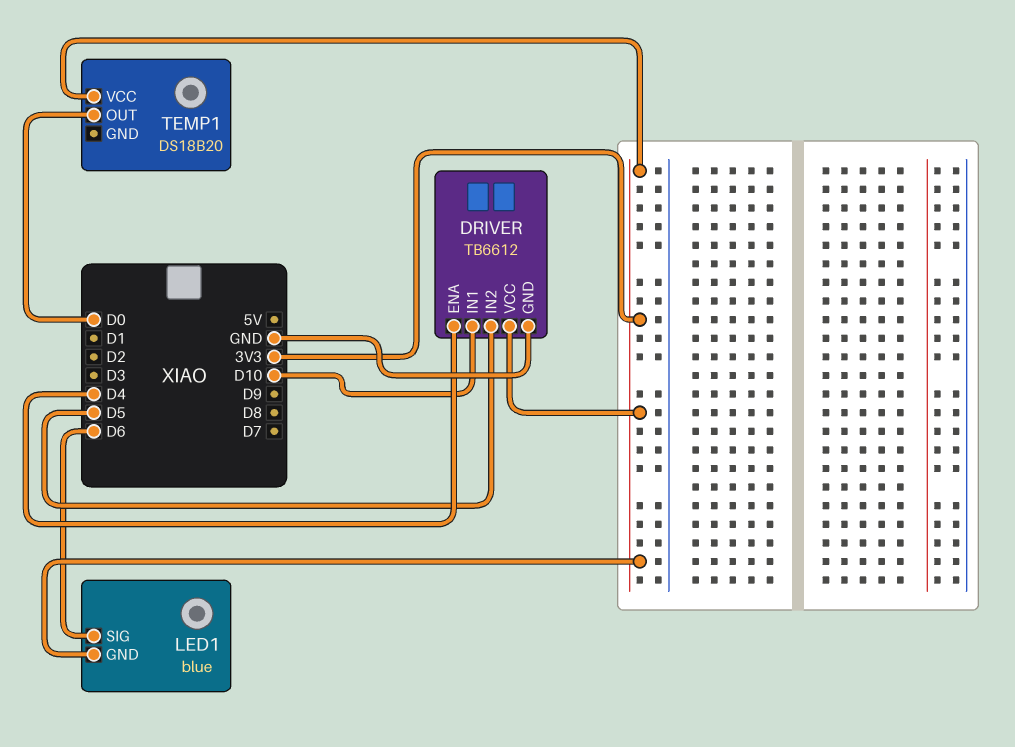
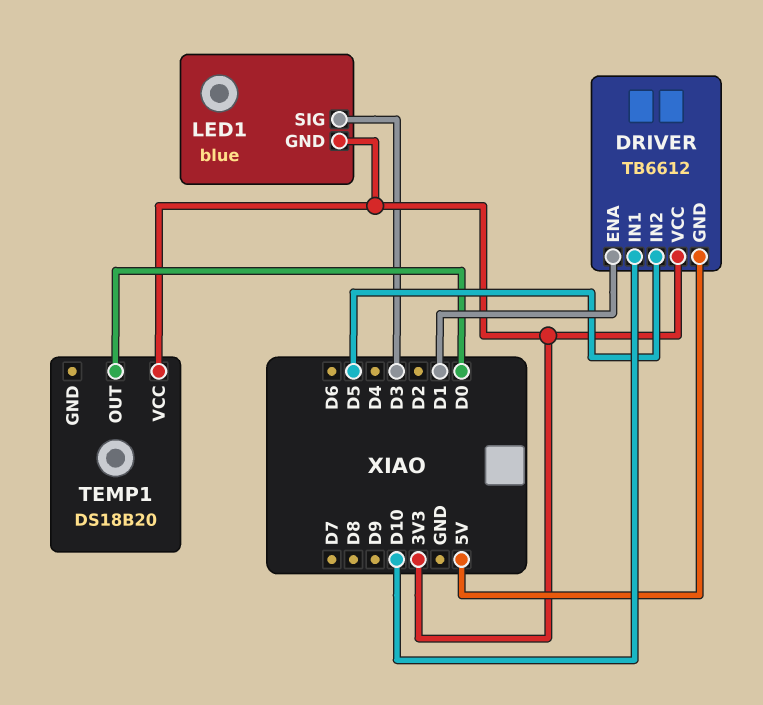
DRIVER pin ENA: D4 -> D1
DRIVER pin GND: GND -> 5V
LED1 pin SIG: D6 -> D3

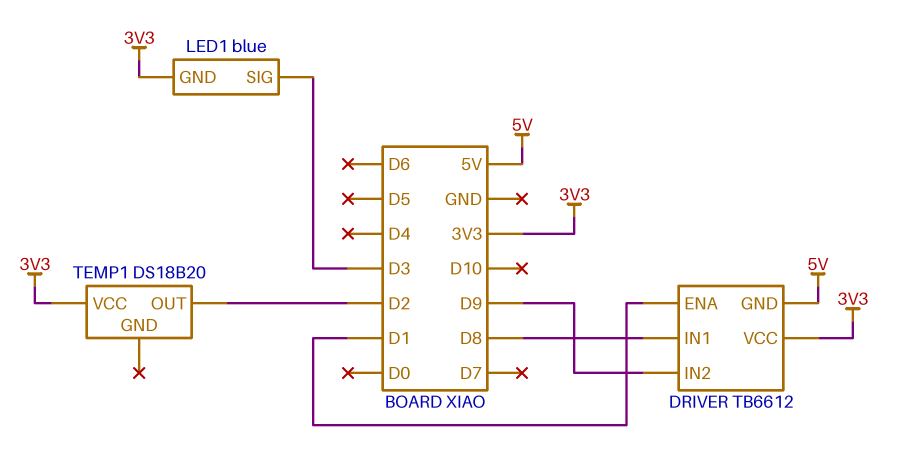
DRIVER pin IN1: D10 -> D8
DRIVER pin IN2: D5 -> D9
TEMP1 pin OUT: D0 -> D2

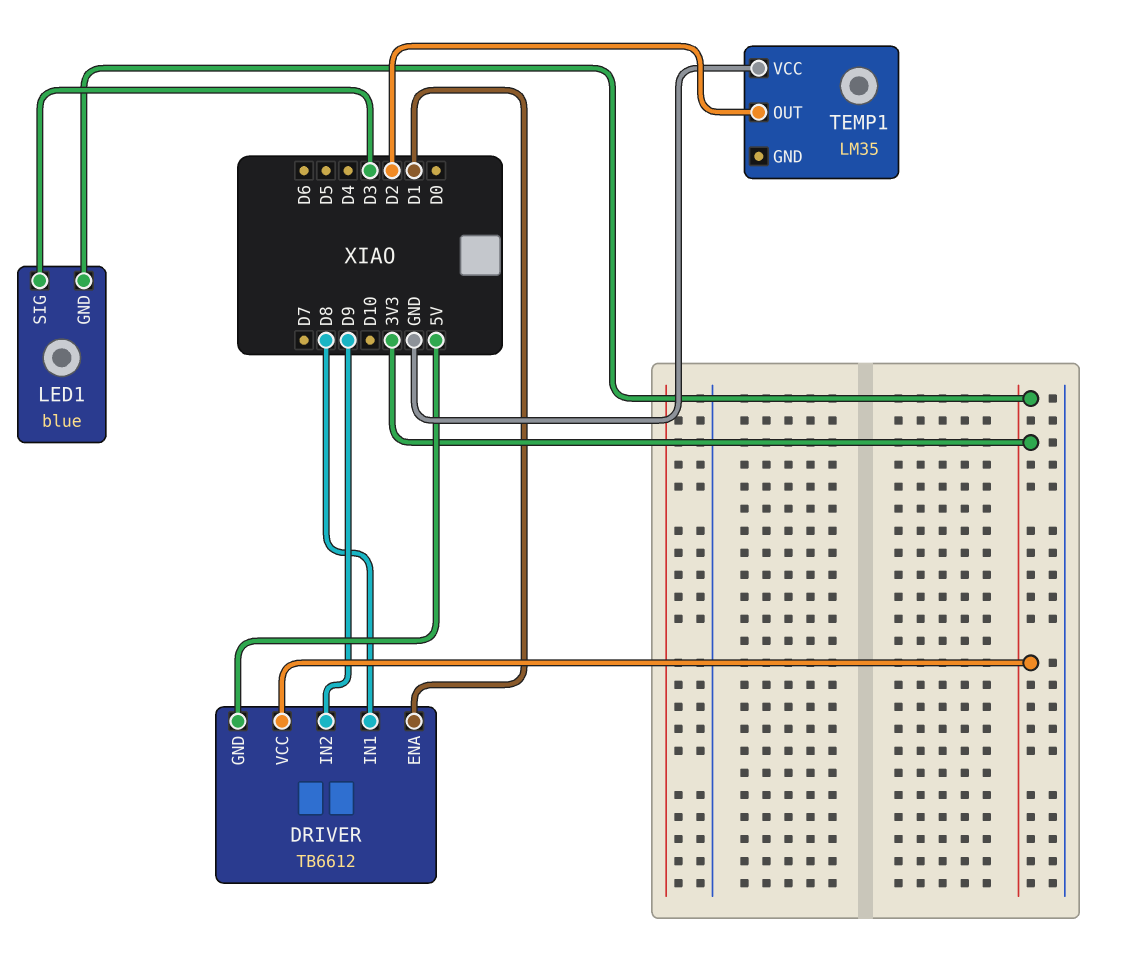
TEMP1: DS18B20 -> LM35
TEMP1 pin VCC: 3V3 -> GND

